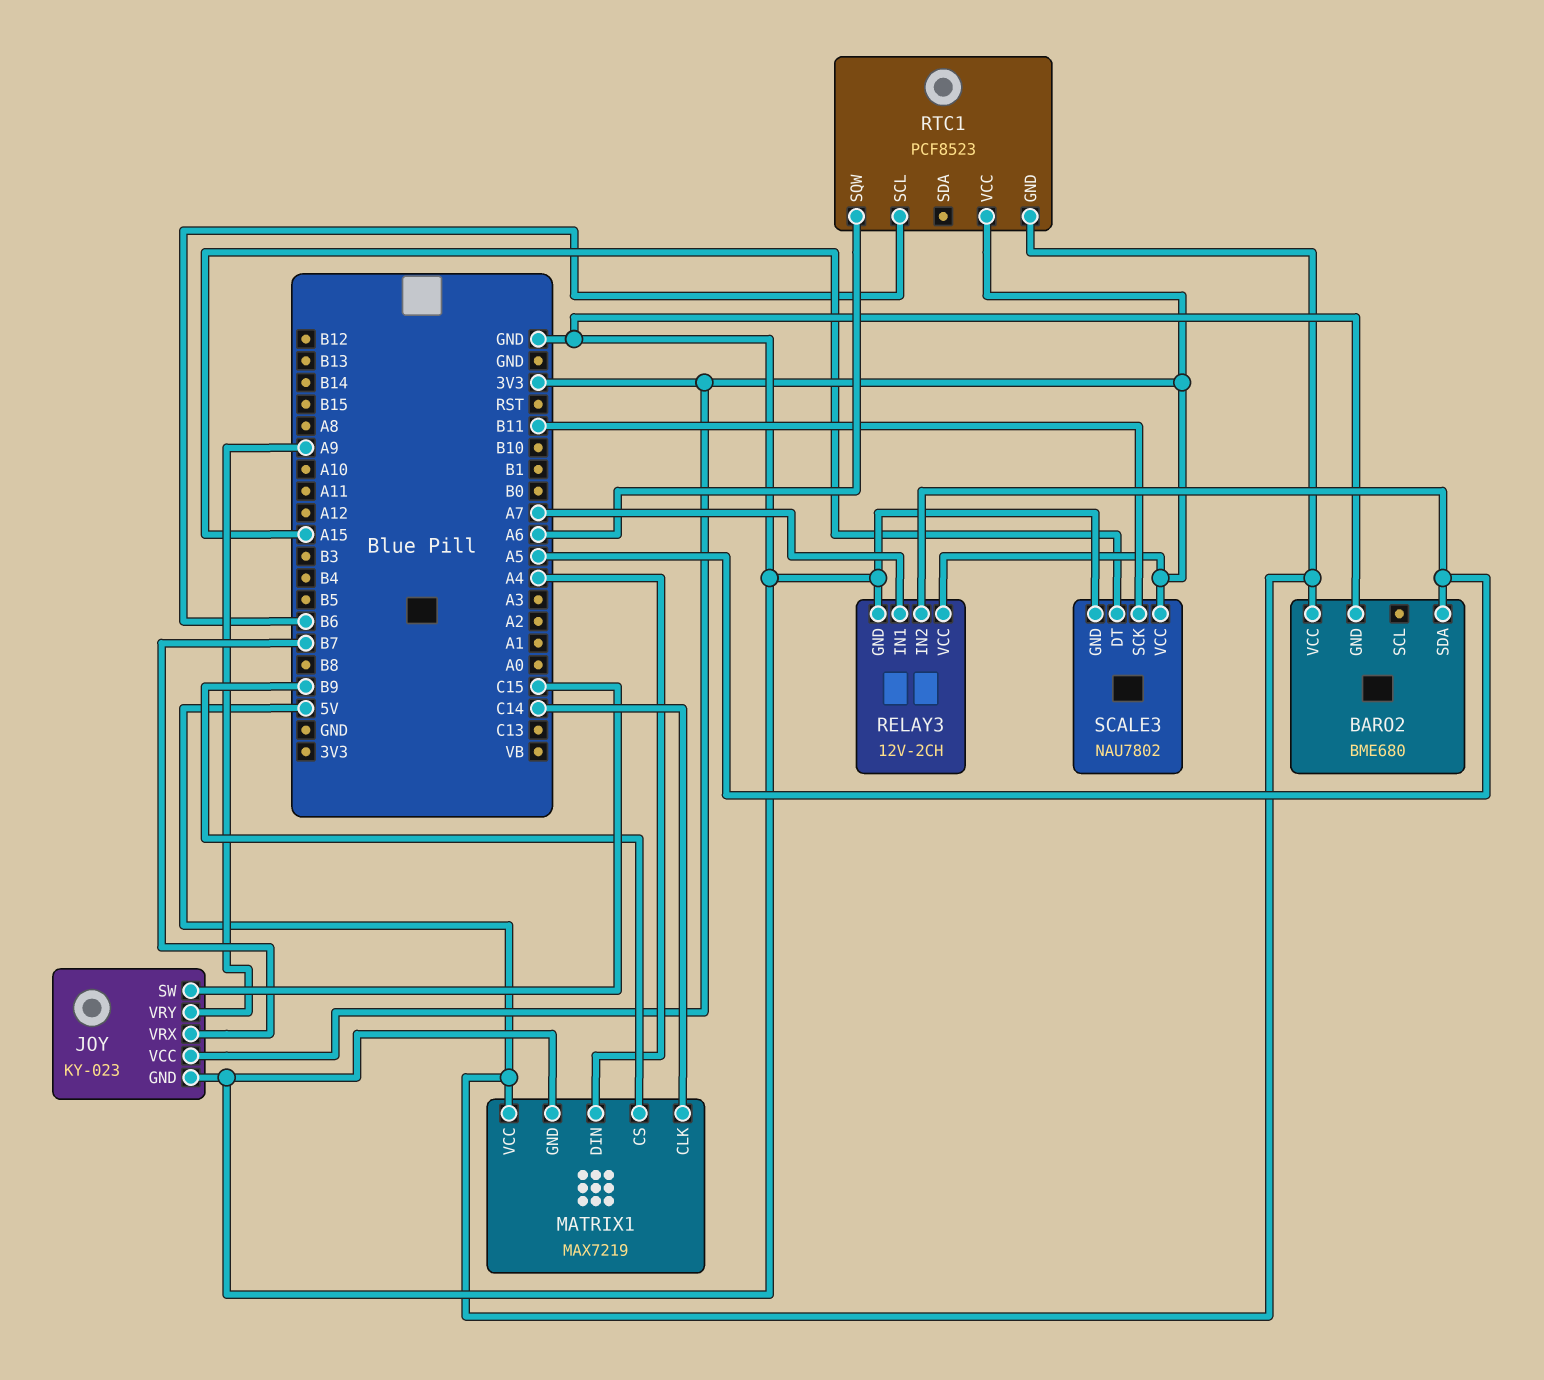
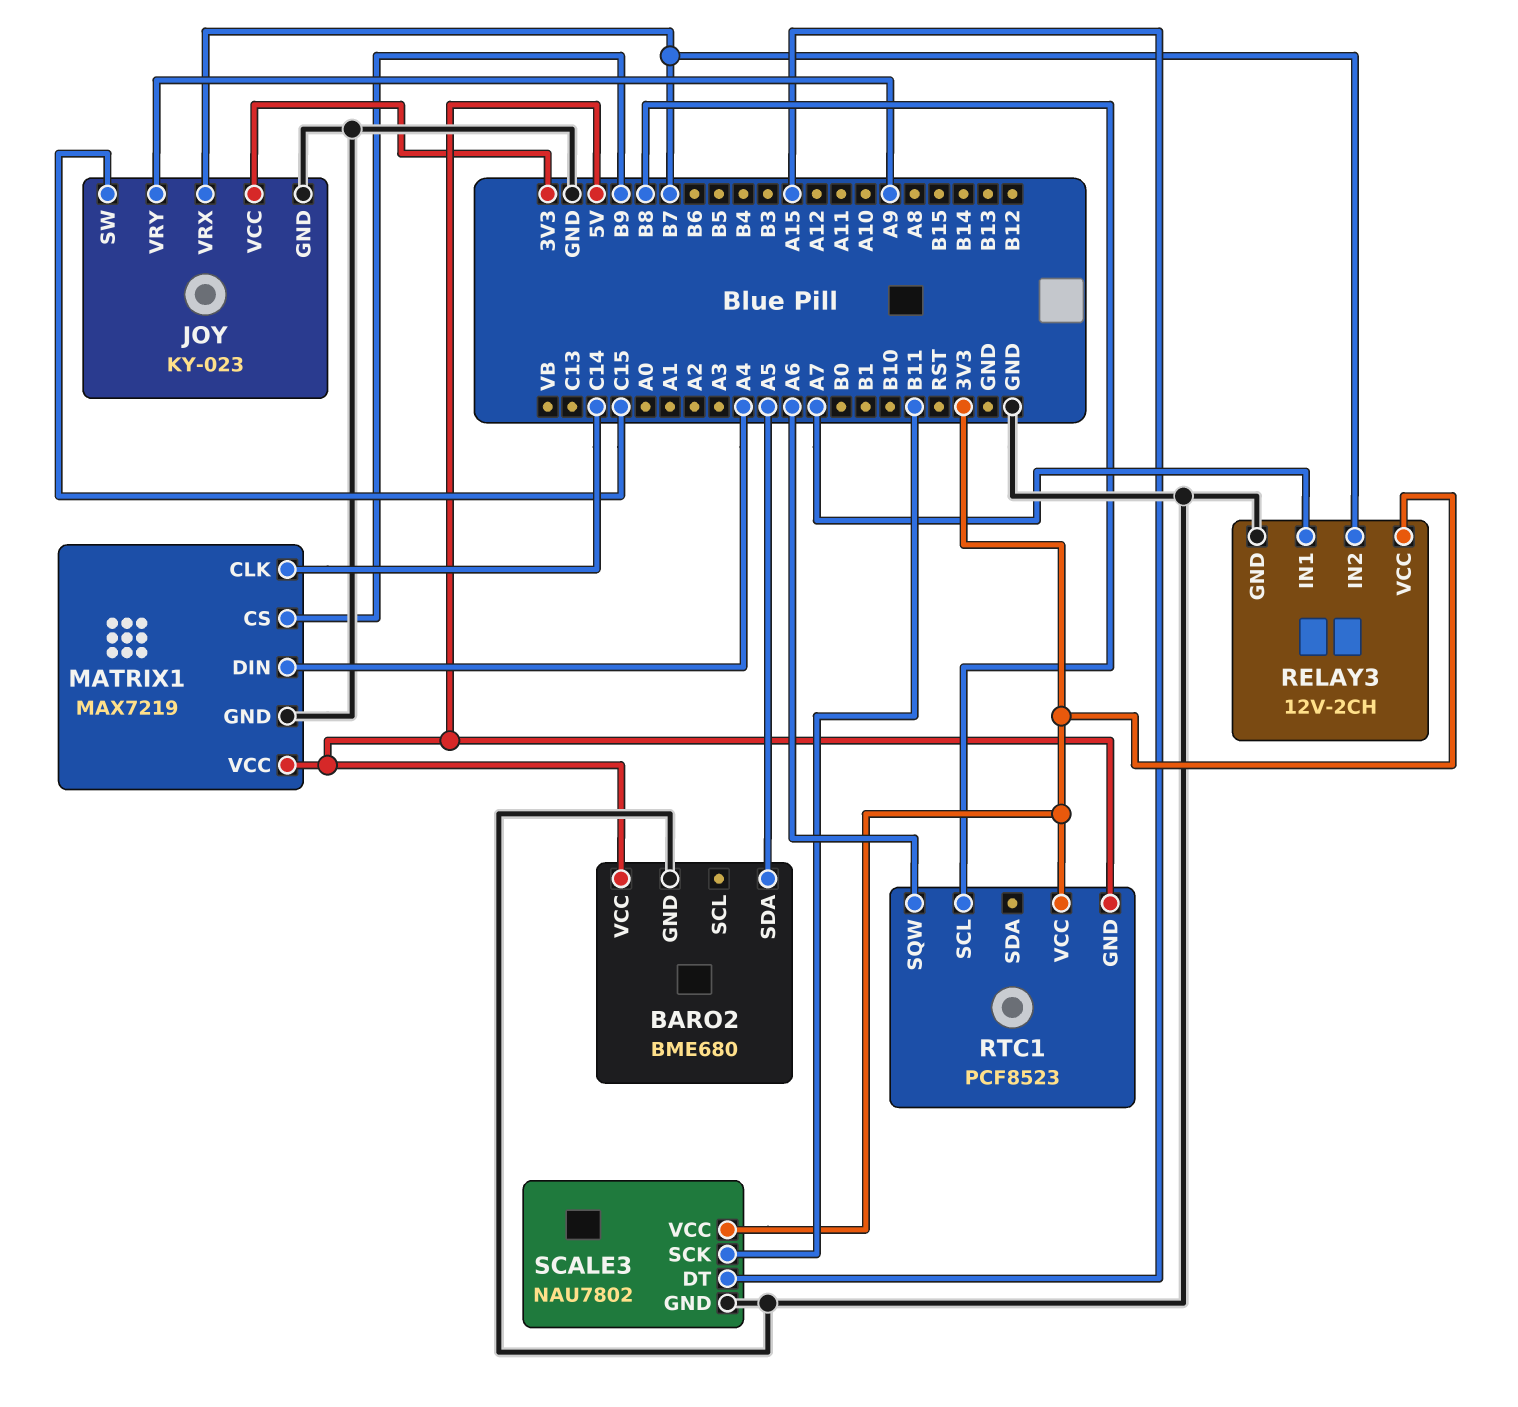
RELAY3 pin IN2: A5 -> B7
RTC1 pin SCL: B6 -> B8

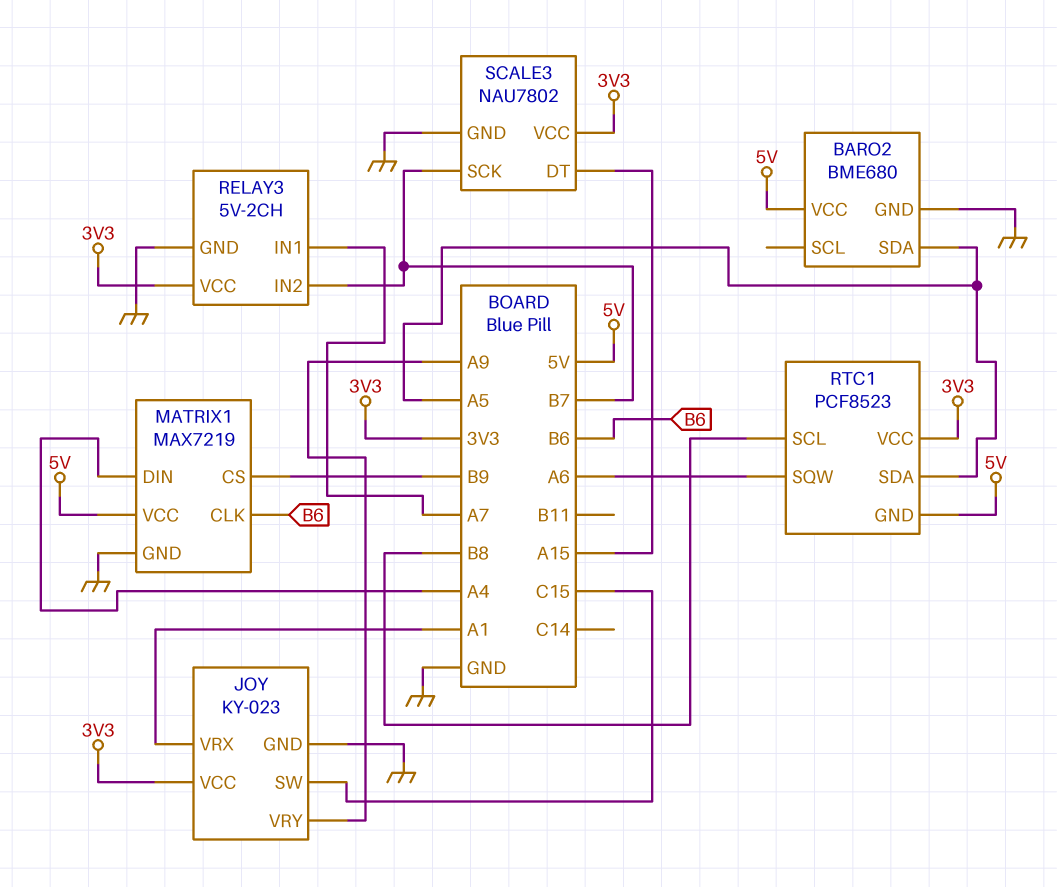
JOY pin VRX: B7 -> A1
MATRIX1 pin CLK: C14 -> B6
RELAY3: 12V-2CH -> 5V-2CH
RTC1 pin SDA: none -> A5
SCALE3 pin SCK: B11 -> B7

